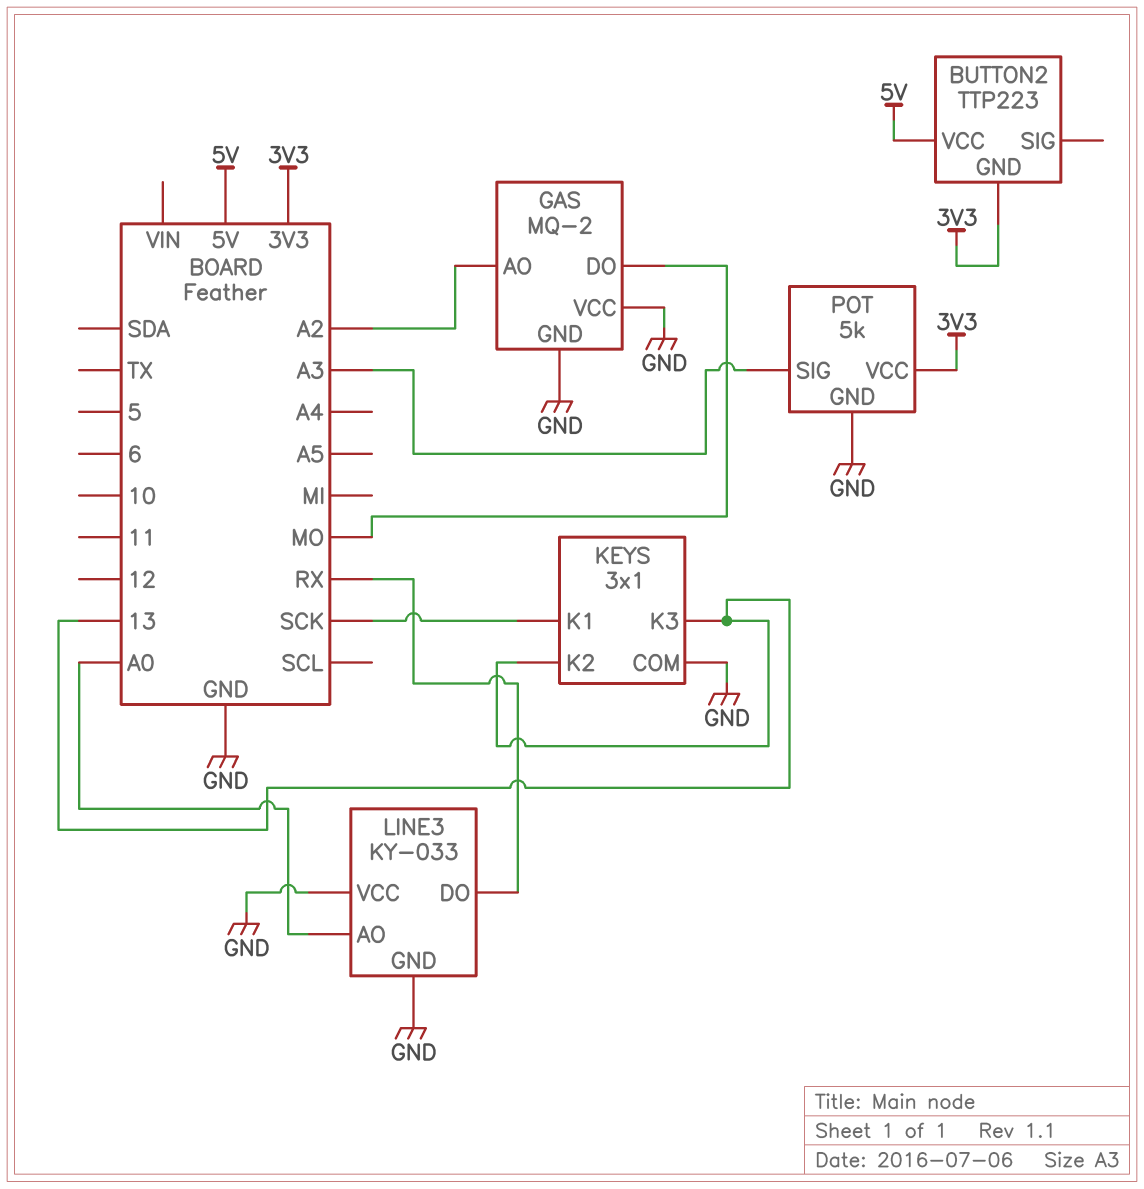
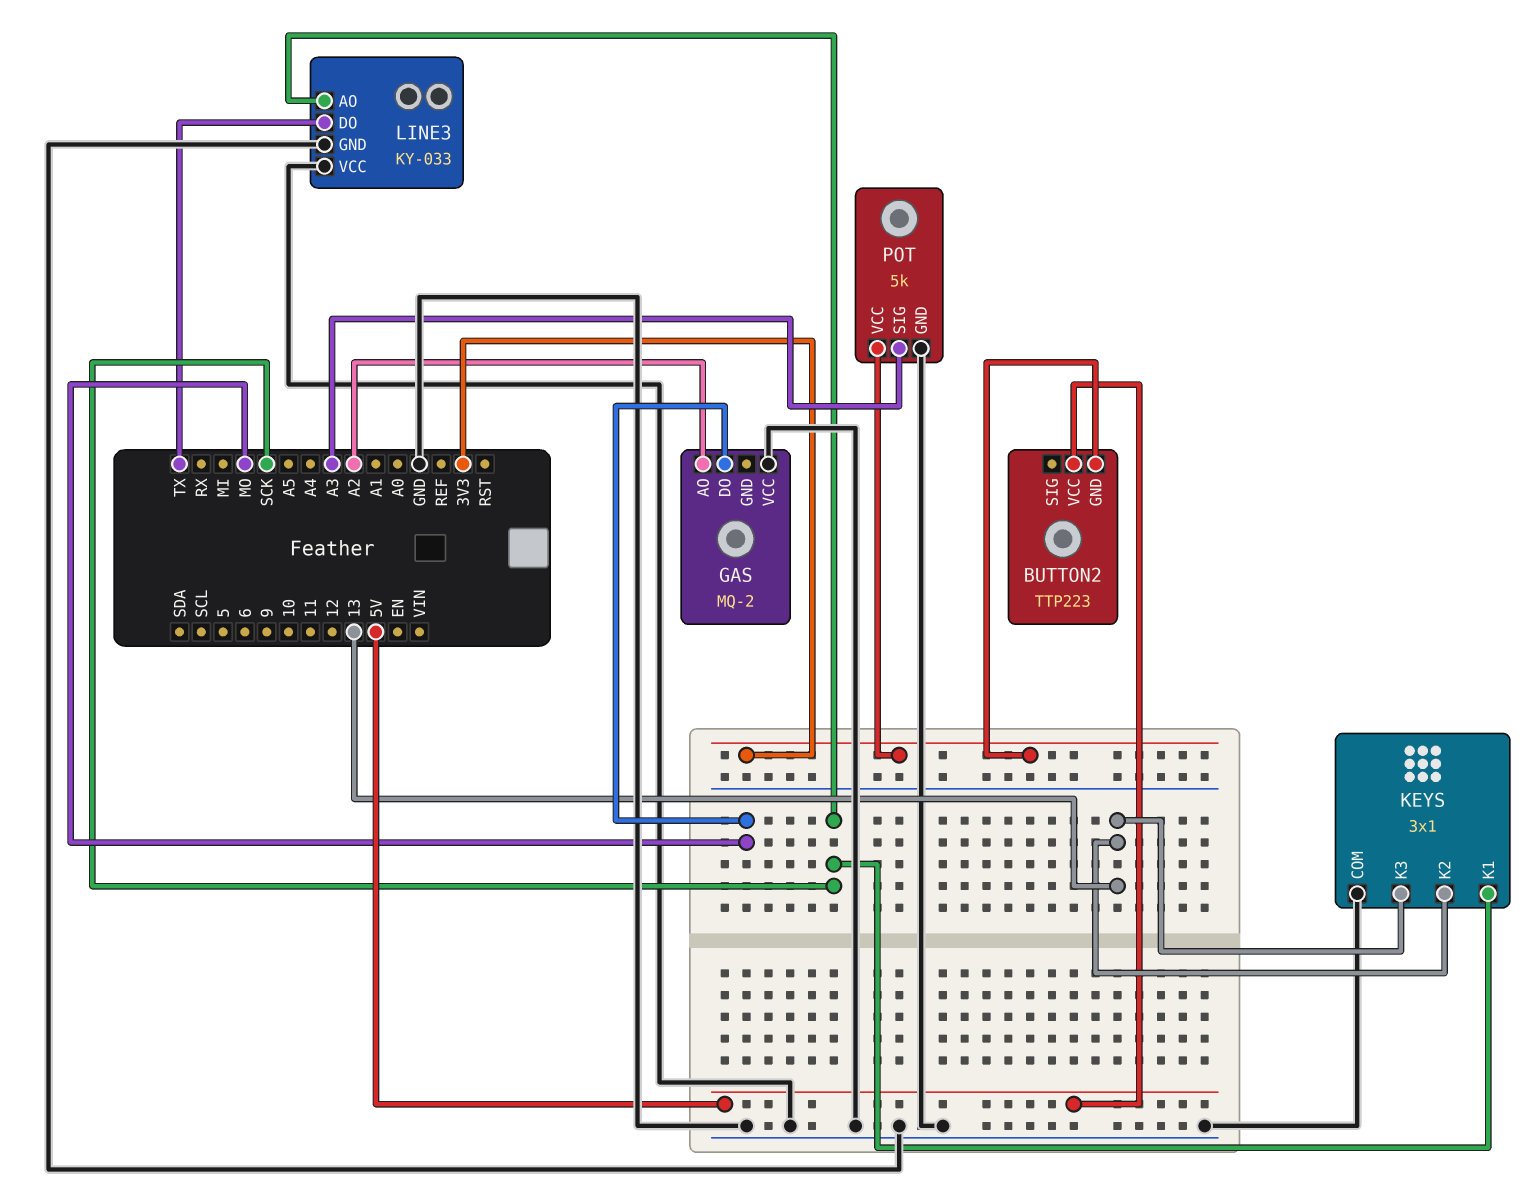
GAS pin GND: GND -> none
LINE3 pin AO: A0 -> SCK
LINE3 pin DO: RX -> TX

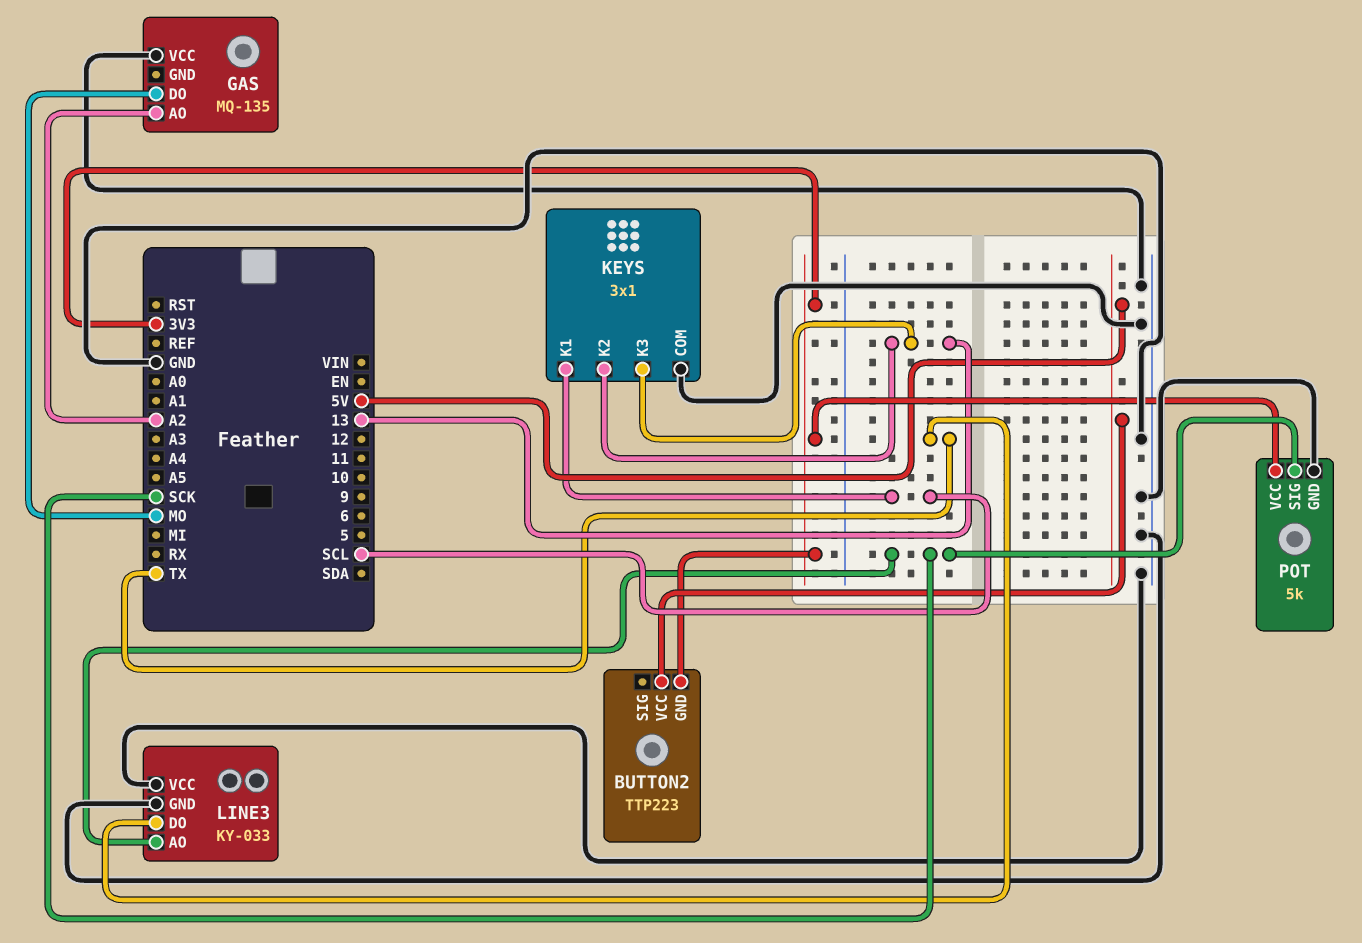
GAS: MQ-2 -> MQ-135
KEYS pin K1: SCK -> SCL
POT pin SIG: A3 -> SCK

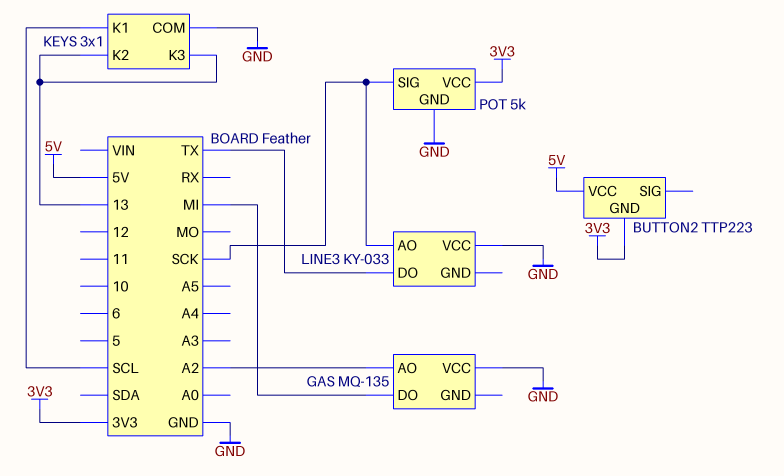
GAS pin DO: MO -> MI
LINE3 pin GND: GND -> none

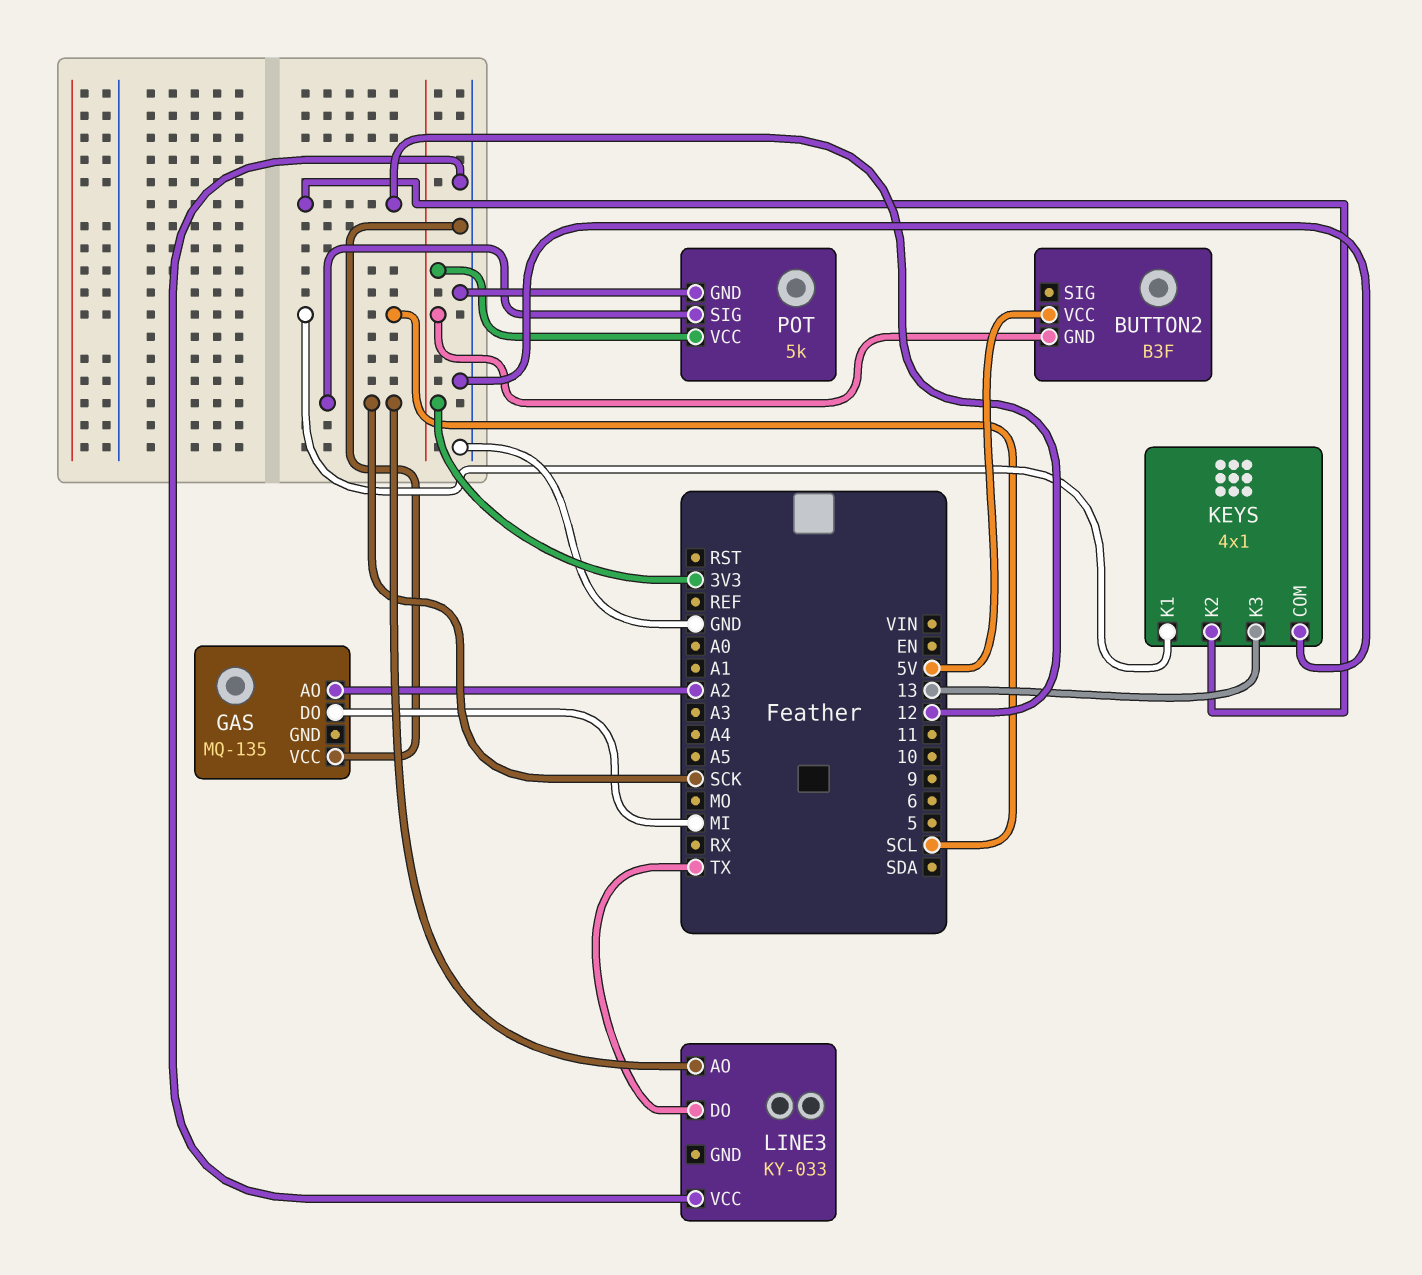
BUTTON2: TTP223 -> B3F
KEYS: 3x1 -> 4x1
KEYS pin K2: 13 -> 12

